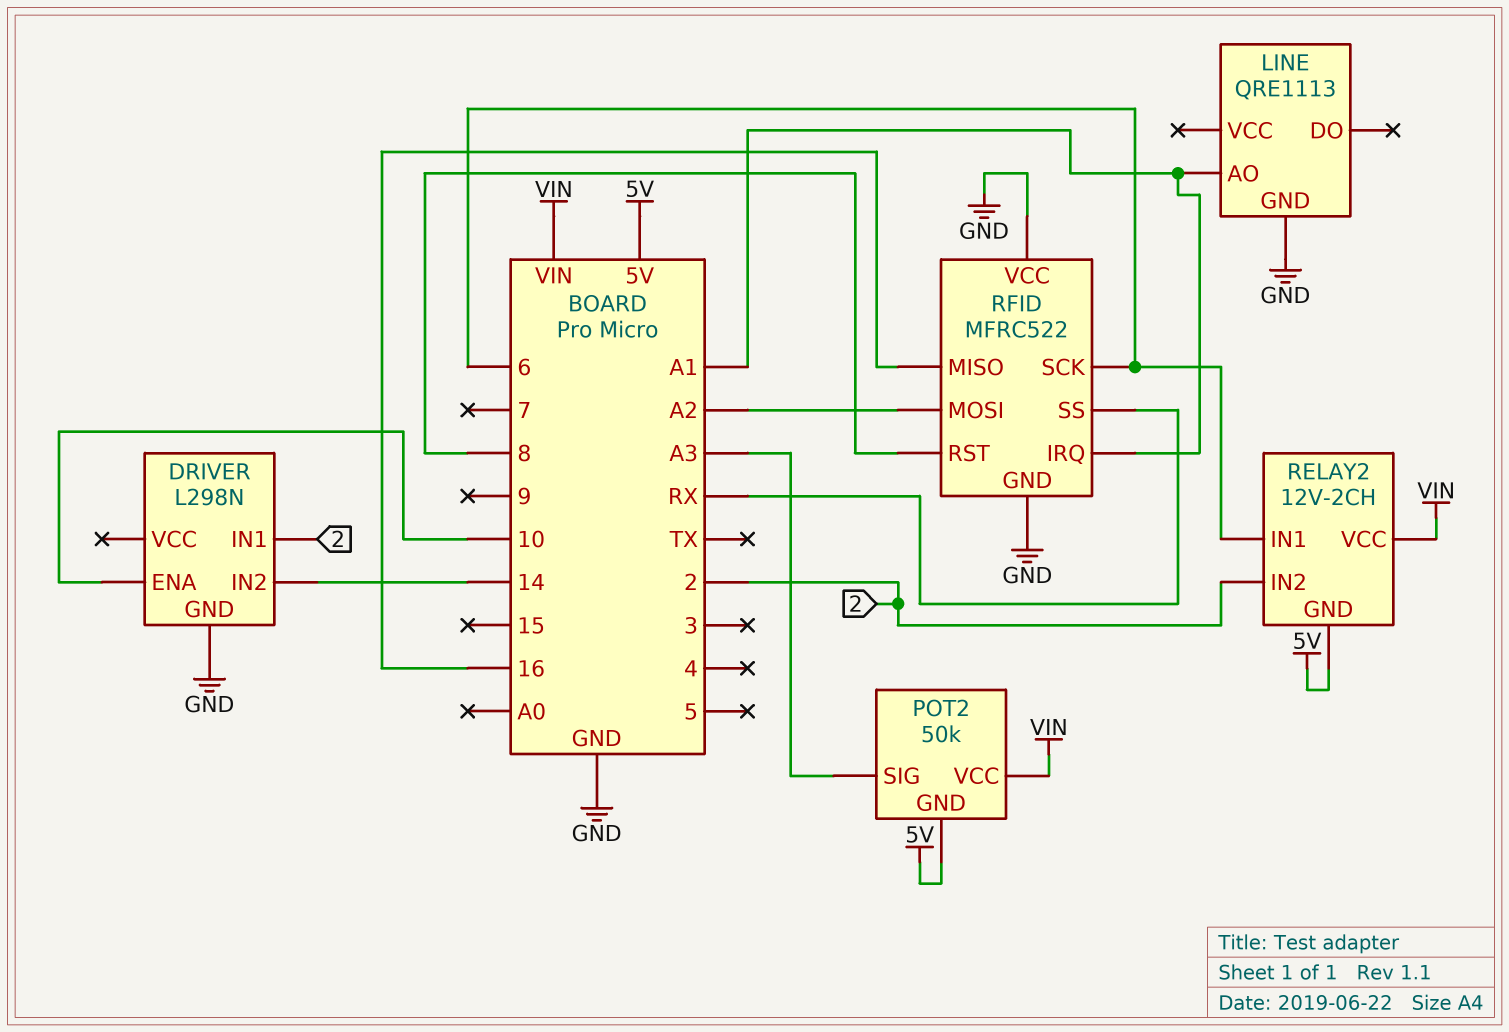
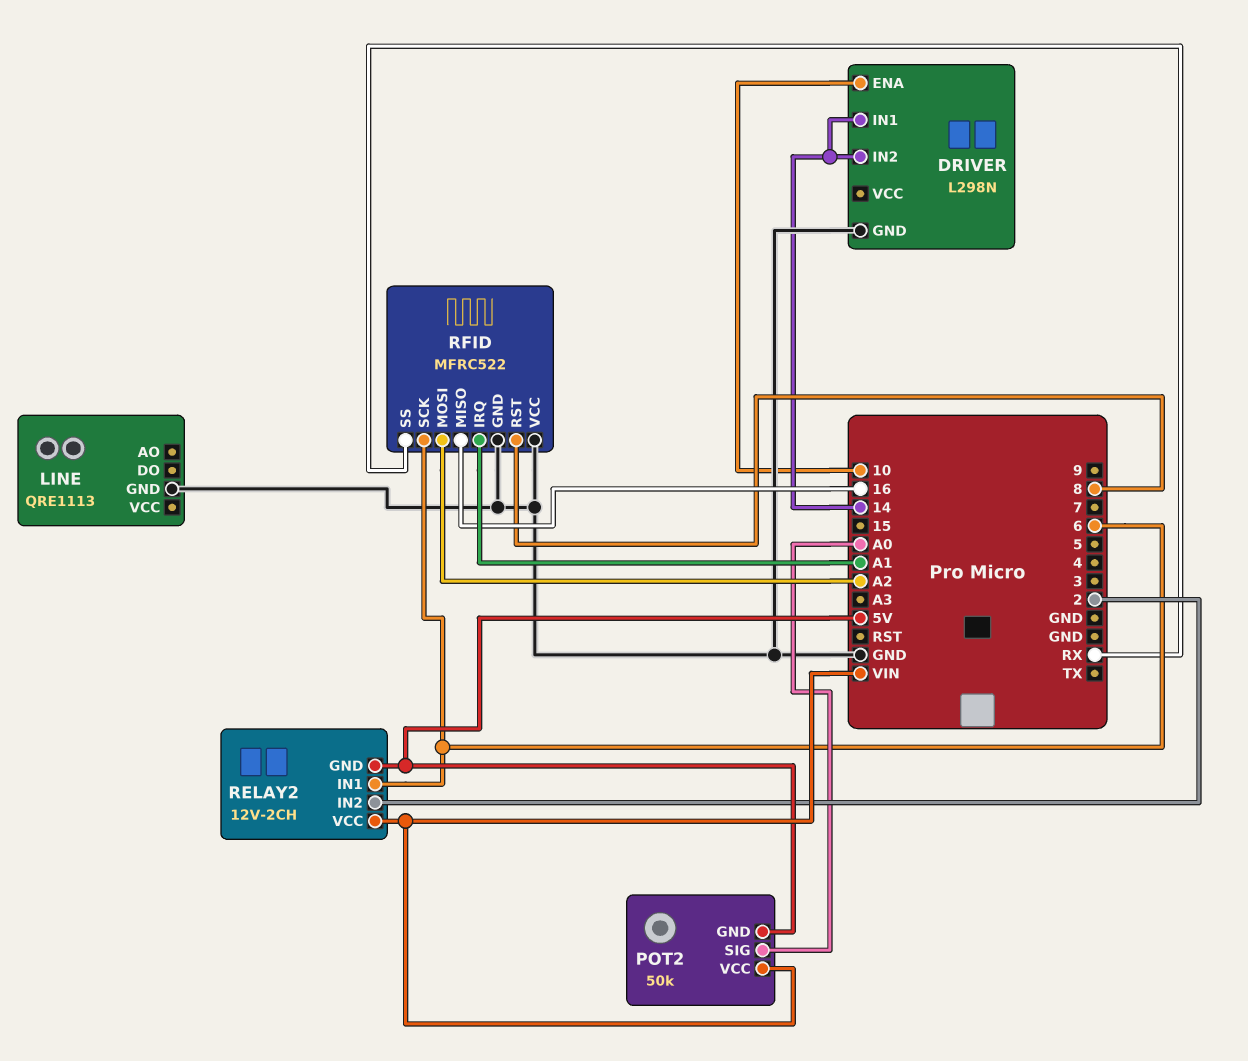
DRIVER pin IN1: 2 -> 14
LINE pin AO: A1 -> none
POT2 pin SIG: A3 -> A0

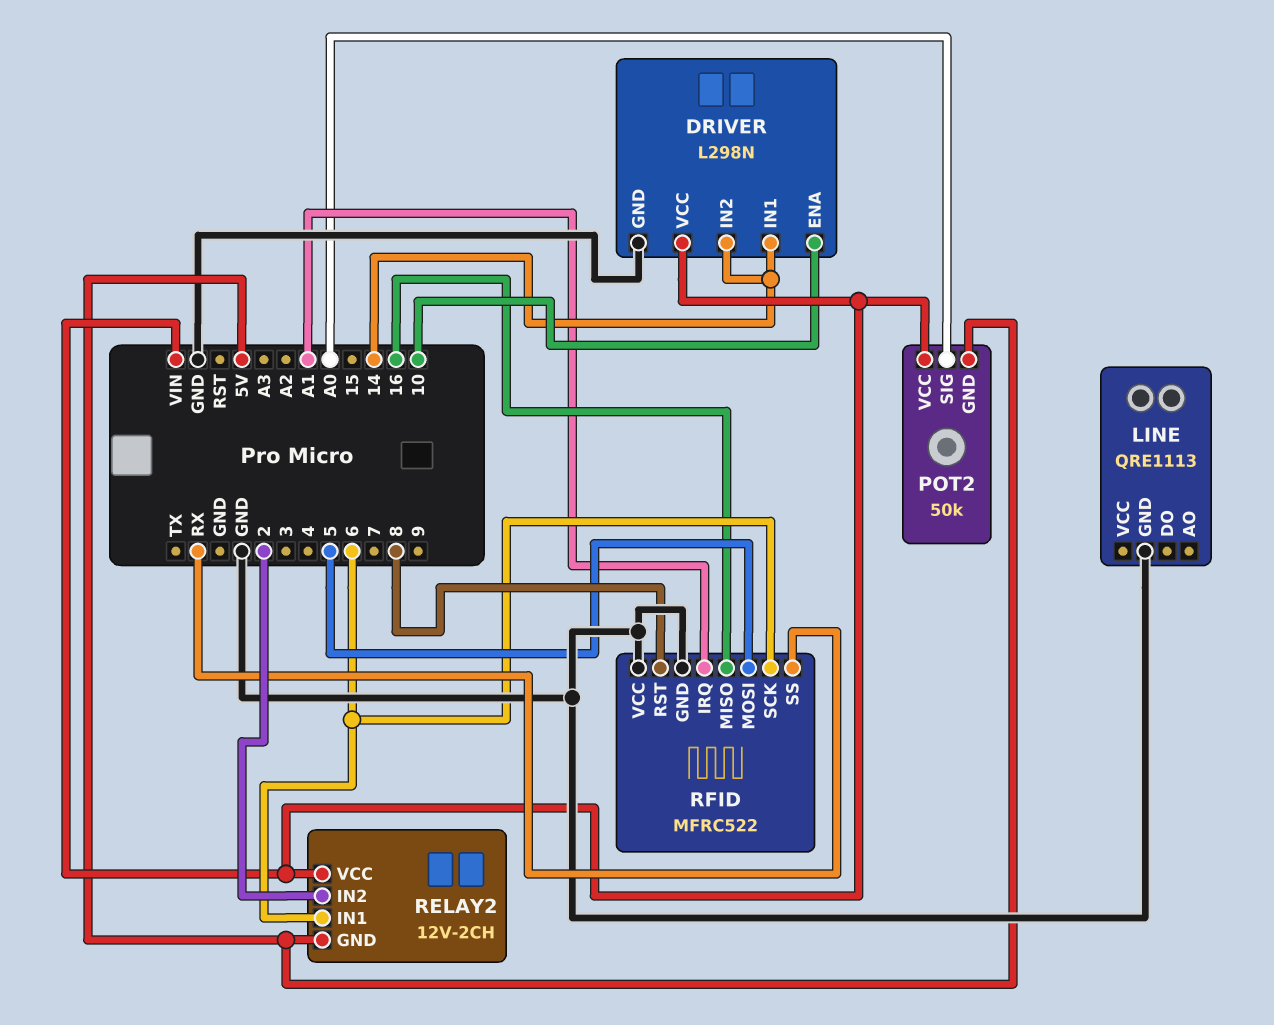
DRIVER pin VCC: none -> VIN
RFID pin MOSI: A2 -> 5

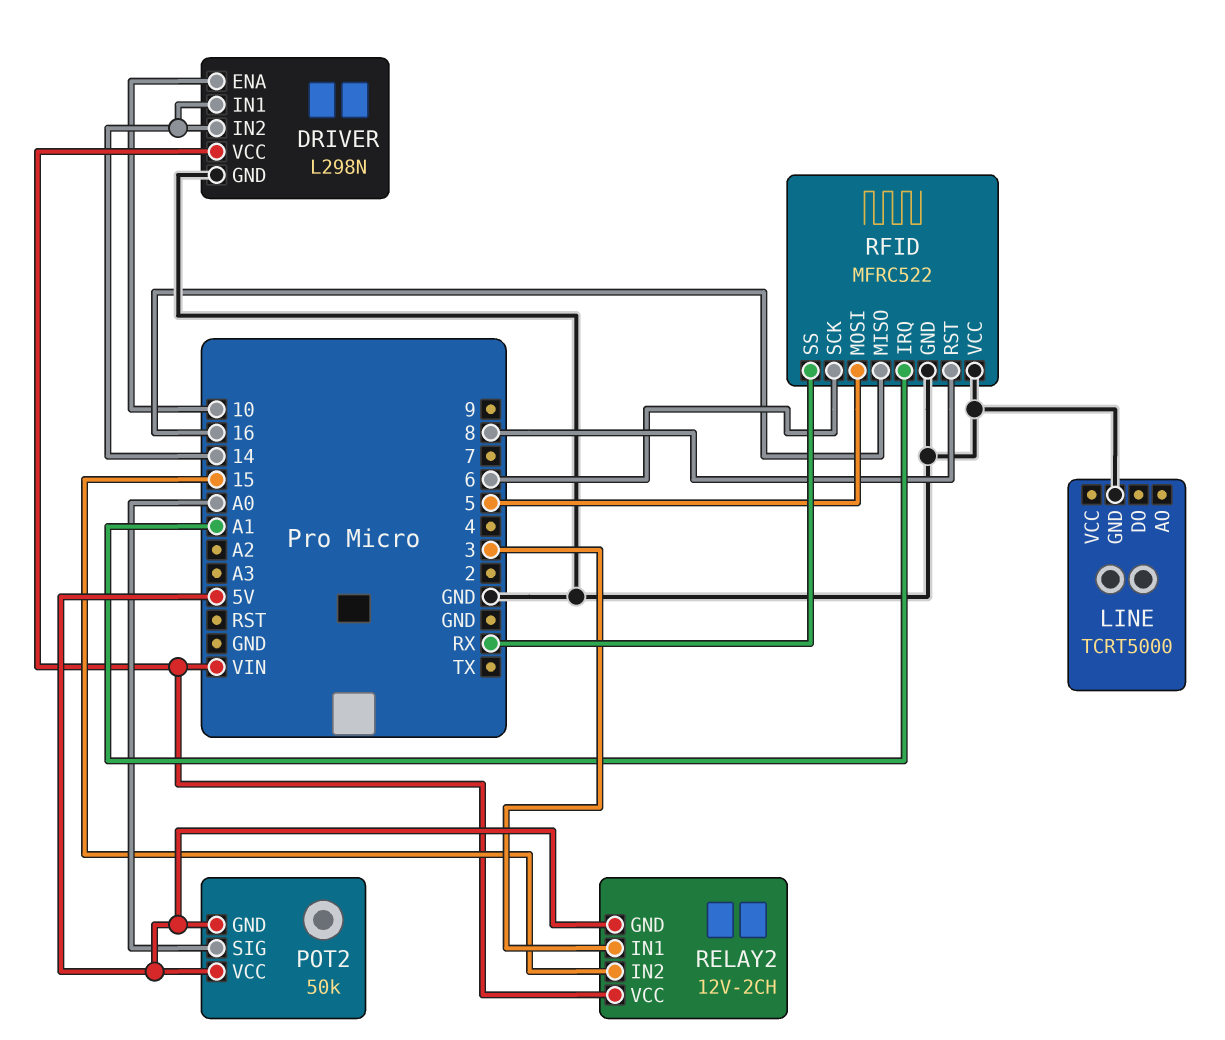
LINE: QRE1113 -> TCRT5000
POT2 pin VCC: VIN -> 5V
RELAY2 pin IN1: 6 -> 3
RELAY2 pin IN2: 2 -> 15

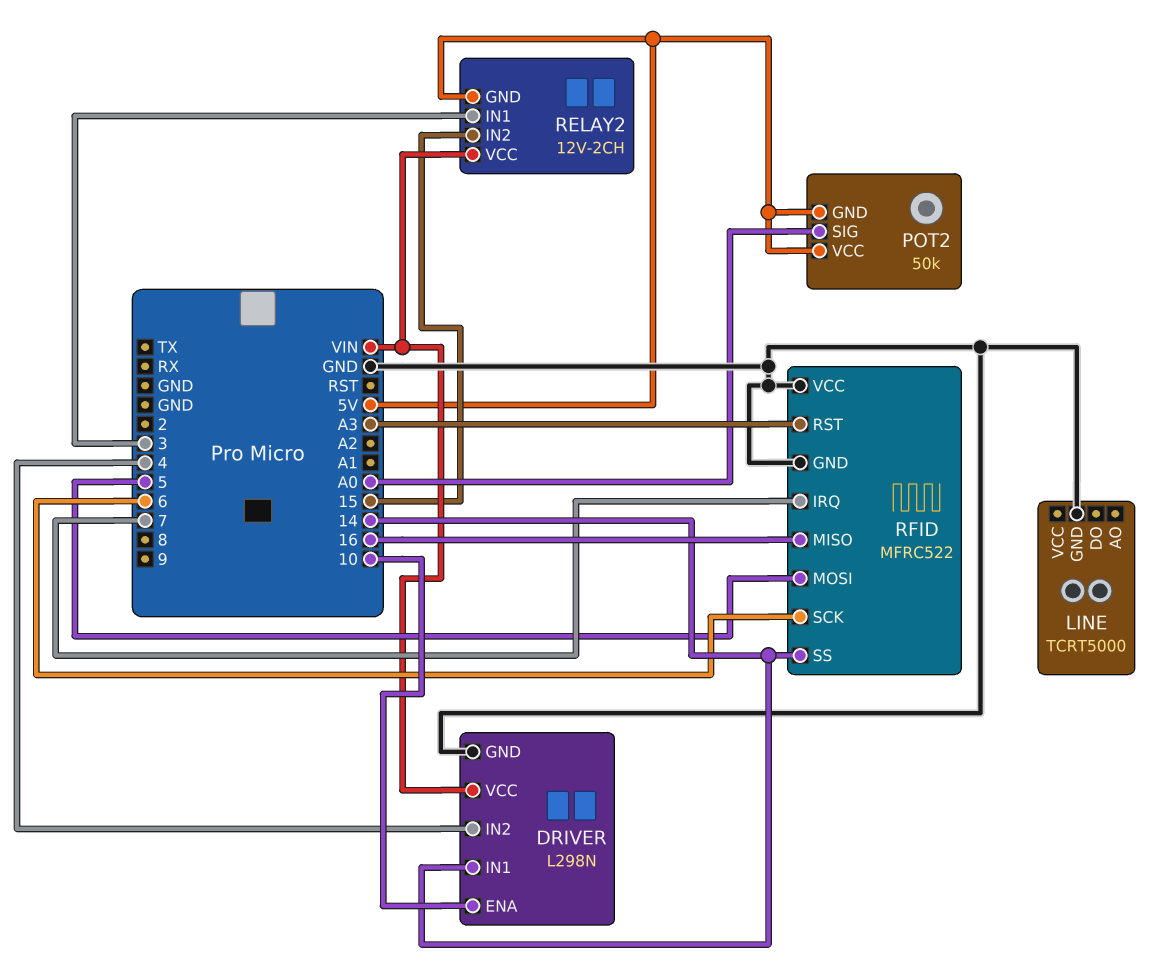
DRIVER pin IN2: 14 -> 4
RFID pin IRQ: A1 -> 7
RFID pin RST: 8 -> A3
RFID pin SS: RX -> 14

